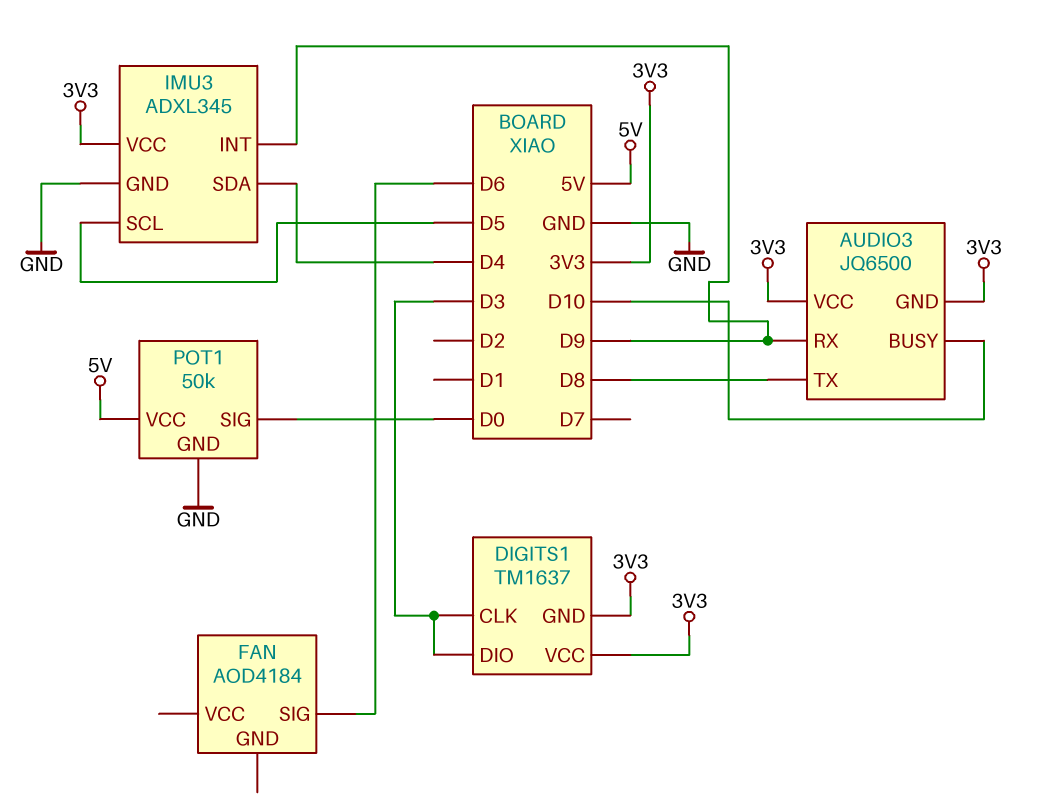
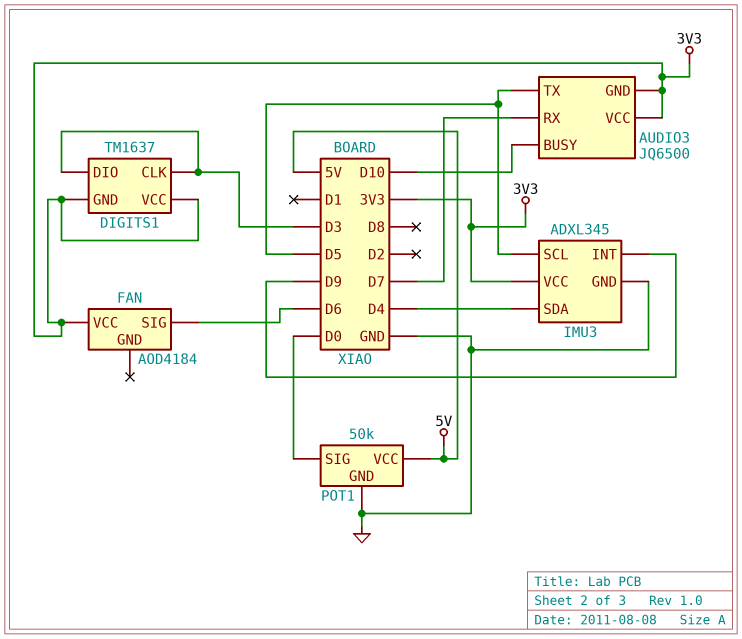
AUDIO3 pin RX: D9 -> D7
AUDIO3 pin TX: D8 -> D5
FAN pin VCC: none -> 3V3

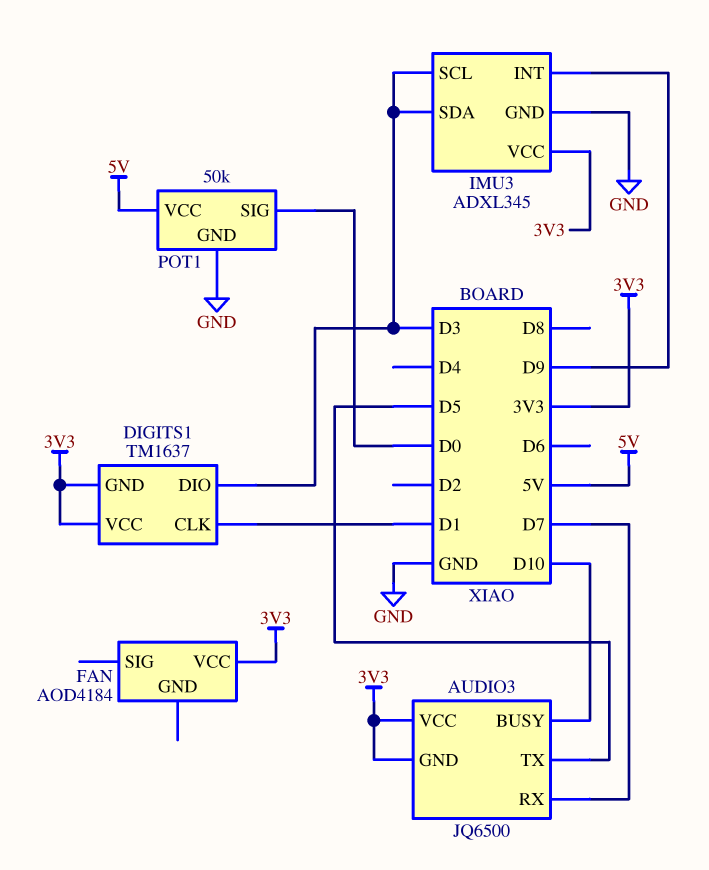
DIGITS1 pin CLK: D3 -> D1
FAN pin SIG: D6 -> none
IMU3 pin SCL: D5 -> D3
IMU3 pin SDA: D4 -> D3

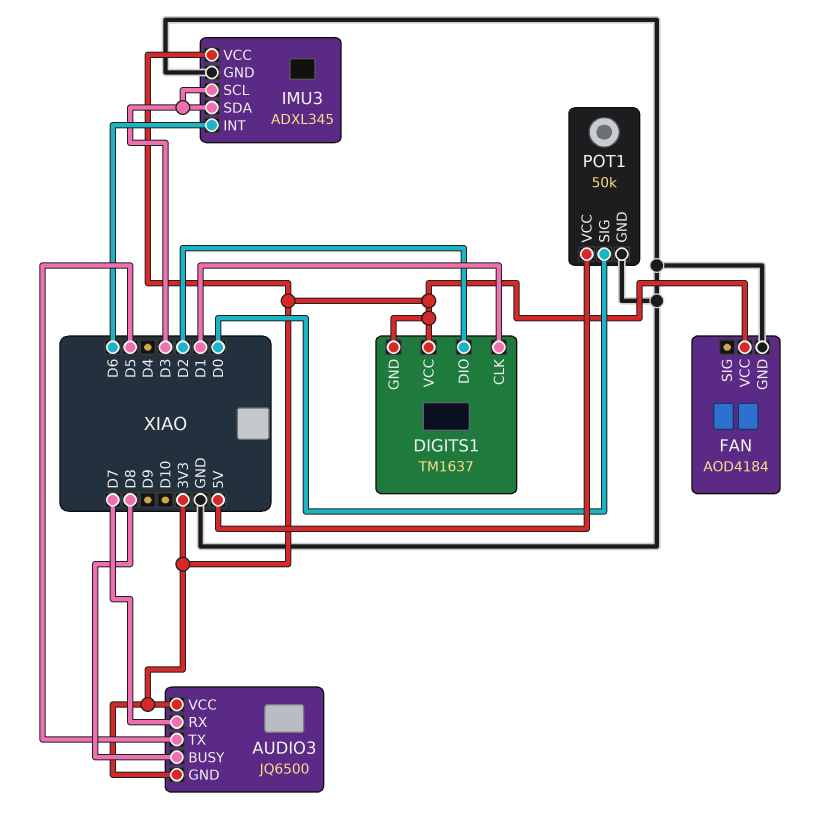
AUDIO3 pin BUSY: D10 -> D8
DIGITS1 pin DIO: D3 -> D2
FAN pin GND: none -> GND
IMU3 pin INT: D9 -> D6

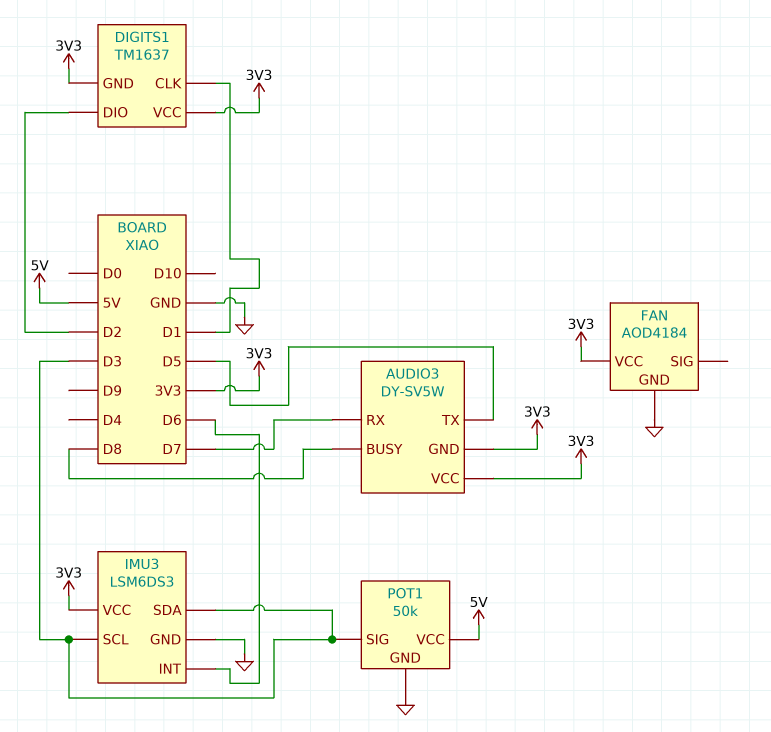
AUDIO3: JQ6500 -> DY-SV5W
IMU3: ADXL345 -> LSM6DS3
POT1 pin SIG: D0 -> D3

